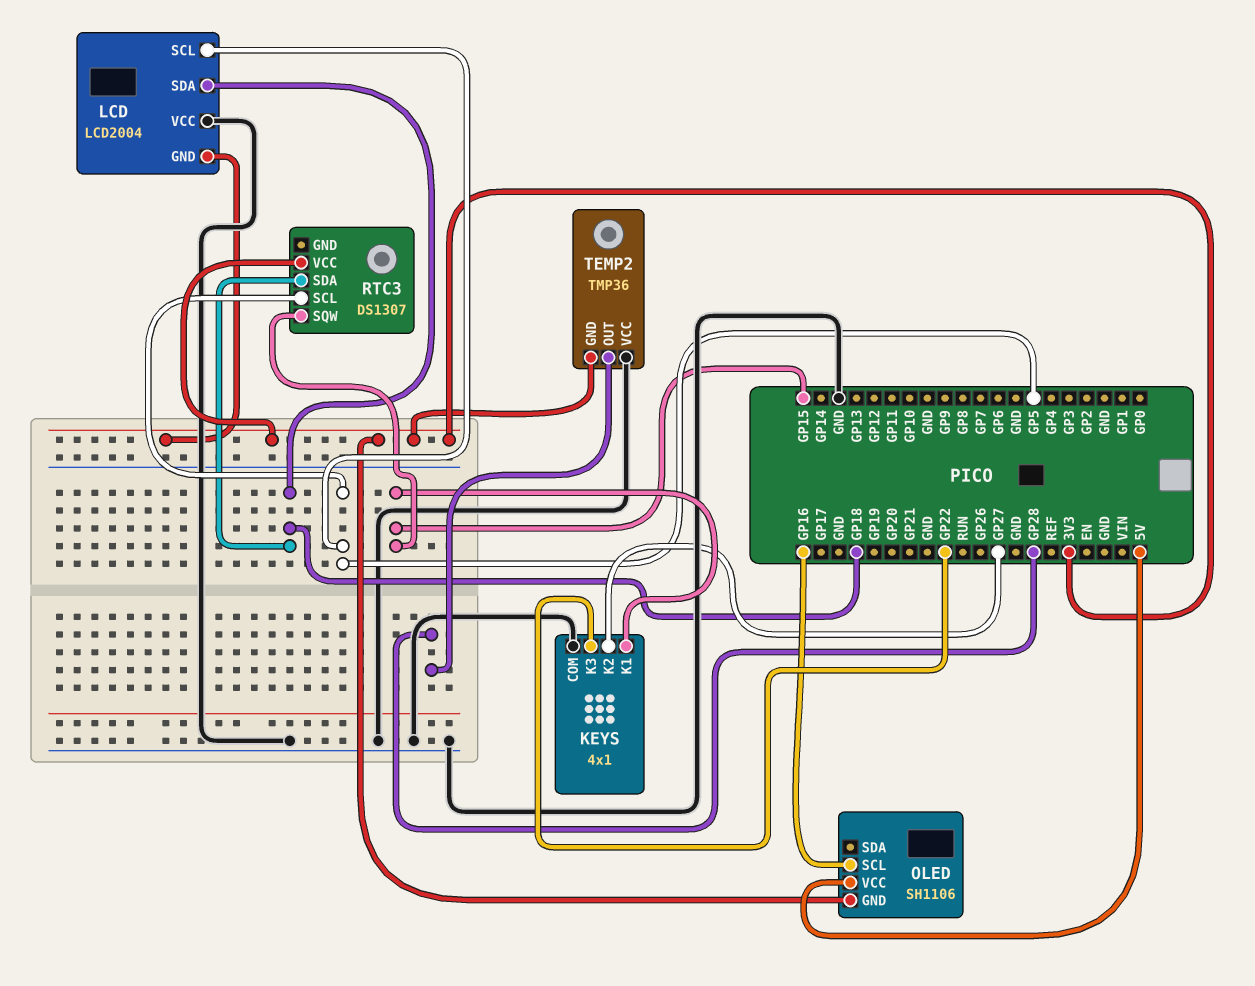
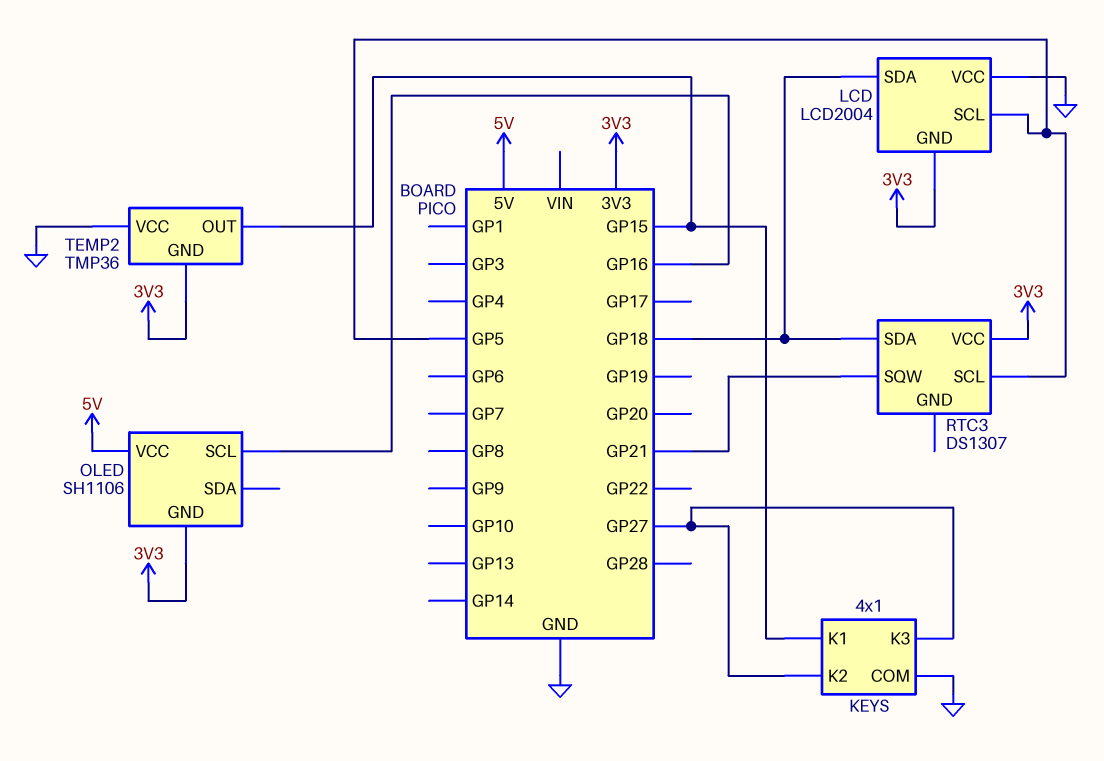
KEYS pin K3: GP22 -> GP27
RTC3 pin SQW: GP15 -> GP21
TEMP2 pin OUT: GP28 -> GP15

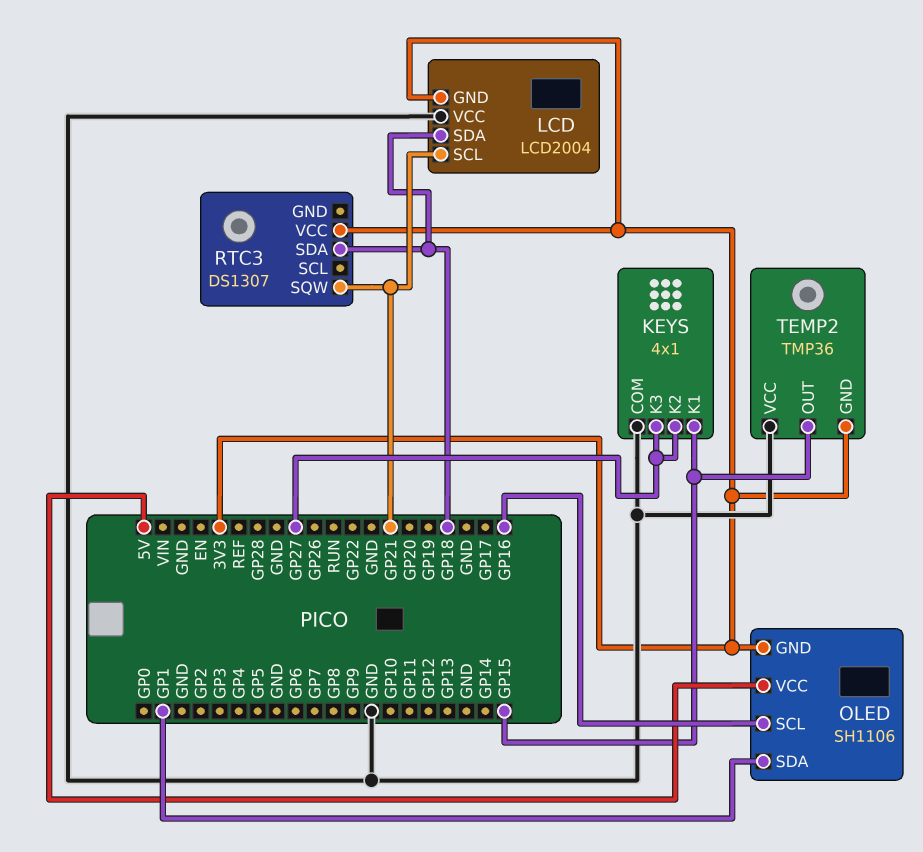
LCD pin SCL: GP5 -> GP21
OLED pin SDA: none -> GP1
RTC3 pin SCL: GP5 -> none

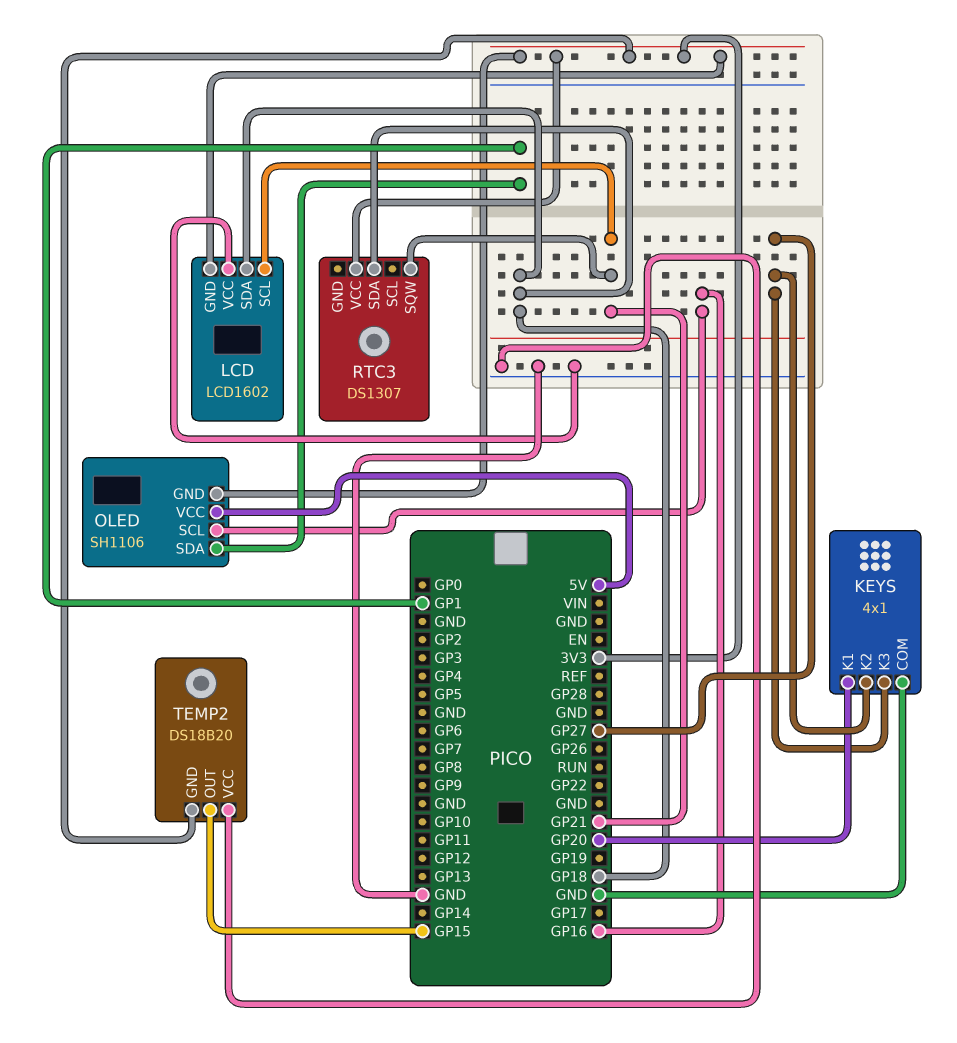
KEYS pin K1: GP15 -> GP20
LCD: LCD2004 -> LCD1602
TEMP2: TMP36 -> DS18B20

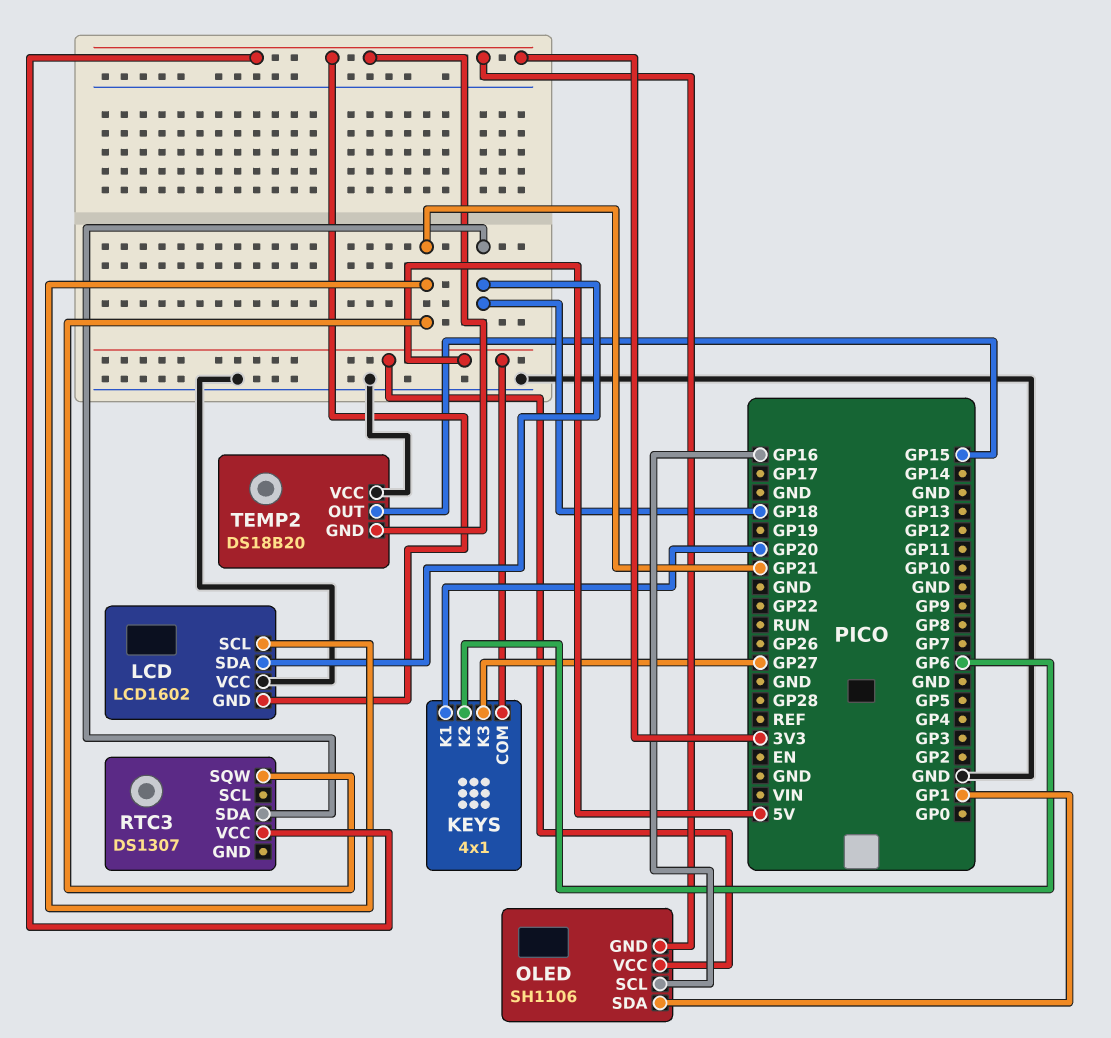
KEYS pin COM: GND -> 5V
KEYS pin K2: GP27 -> GP6

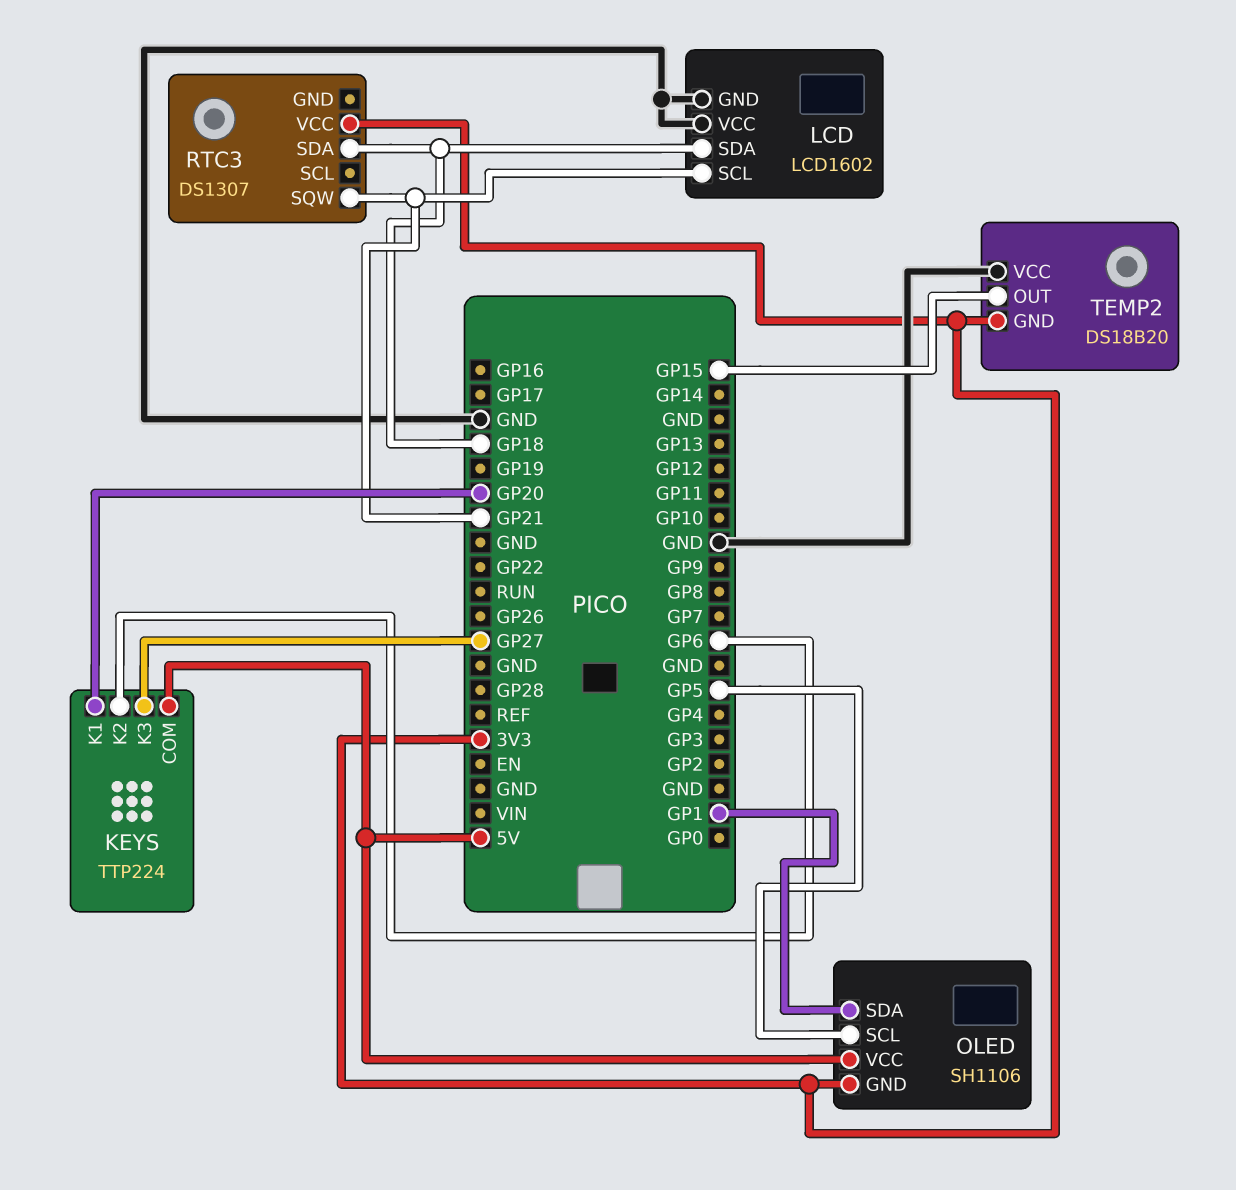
KEYS: 4x1 -> TTP224
LCD pin GND: 3V3 -> GND
OLED pin SCL: GP16 -> GP5

